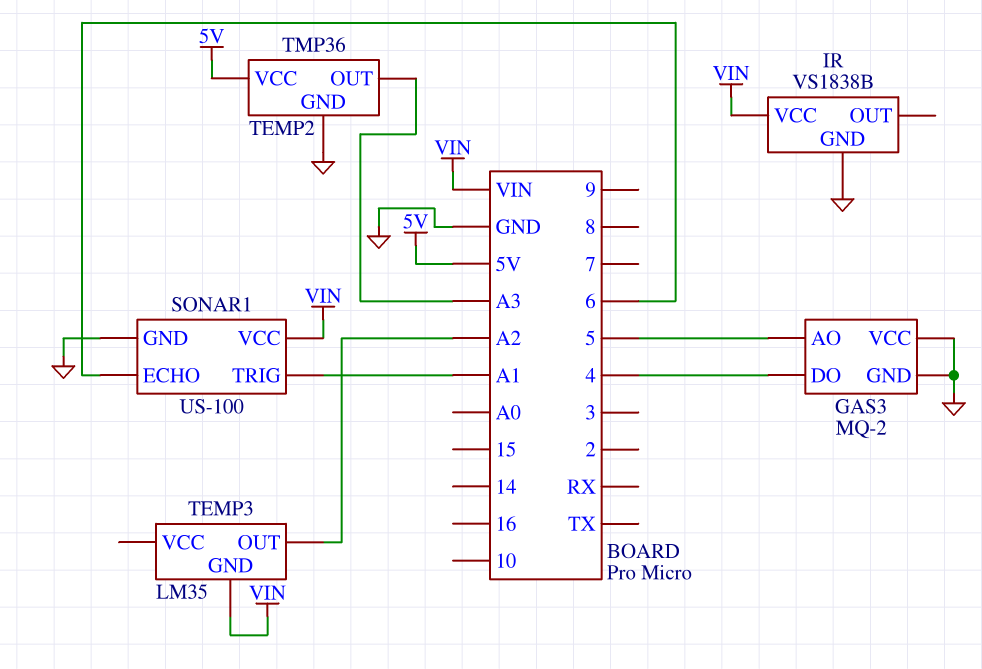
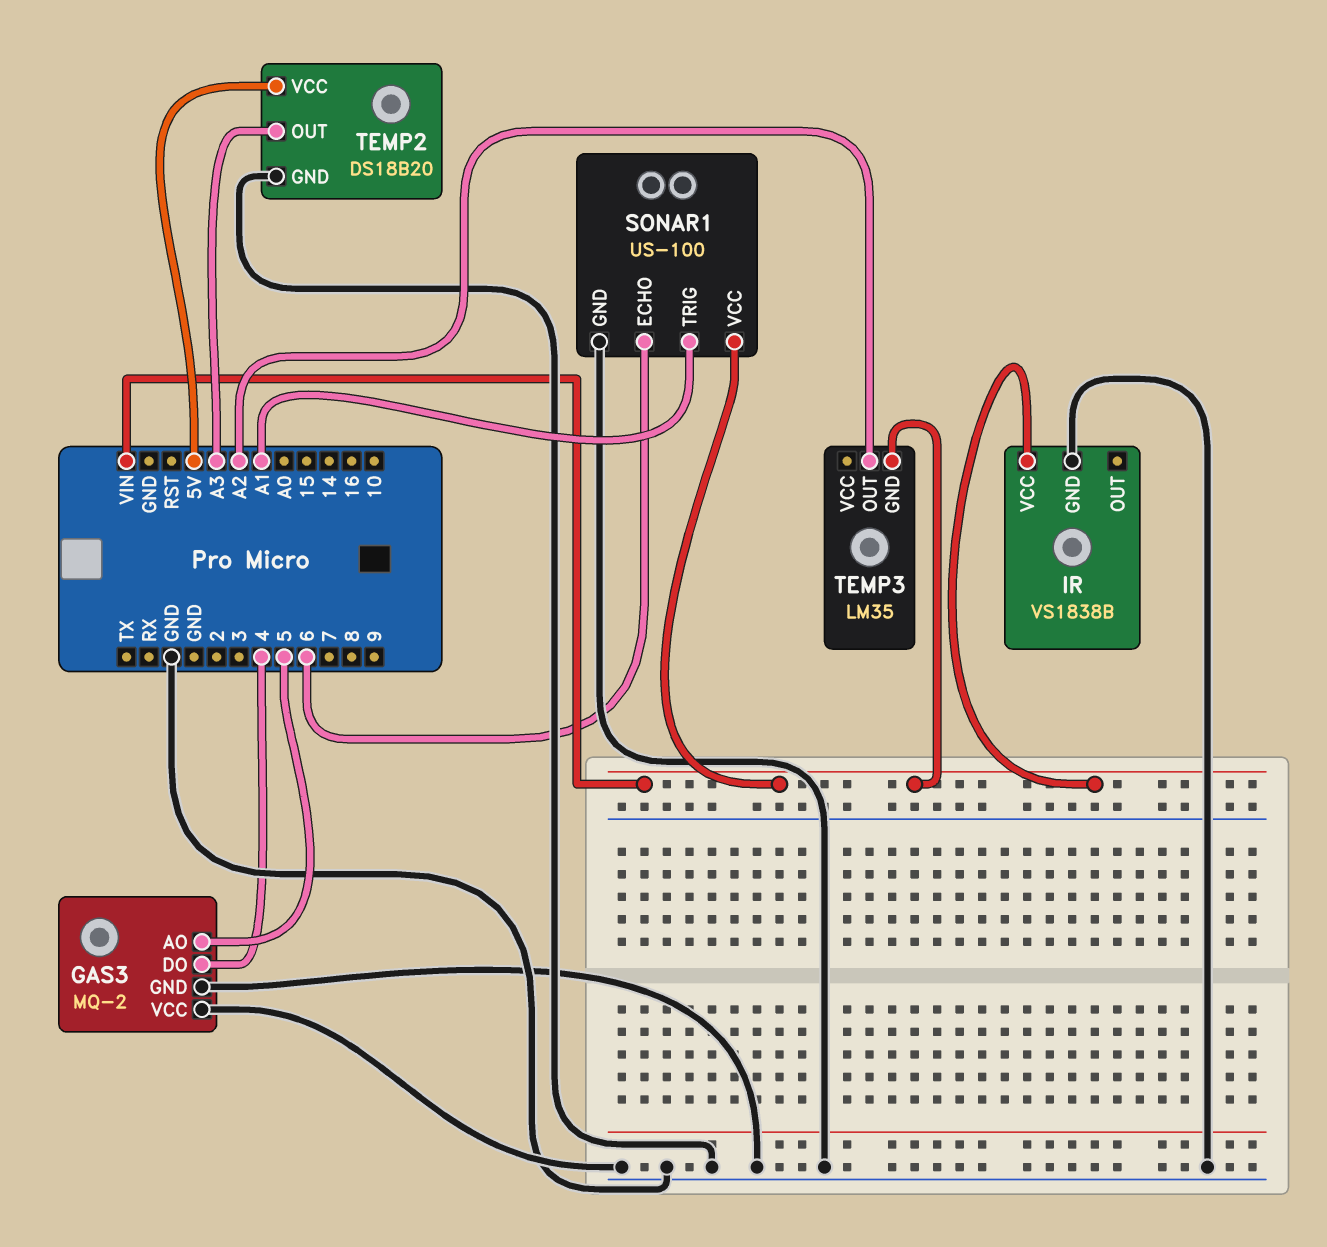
TEMP2: TMP36 -> DS18B20

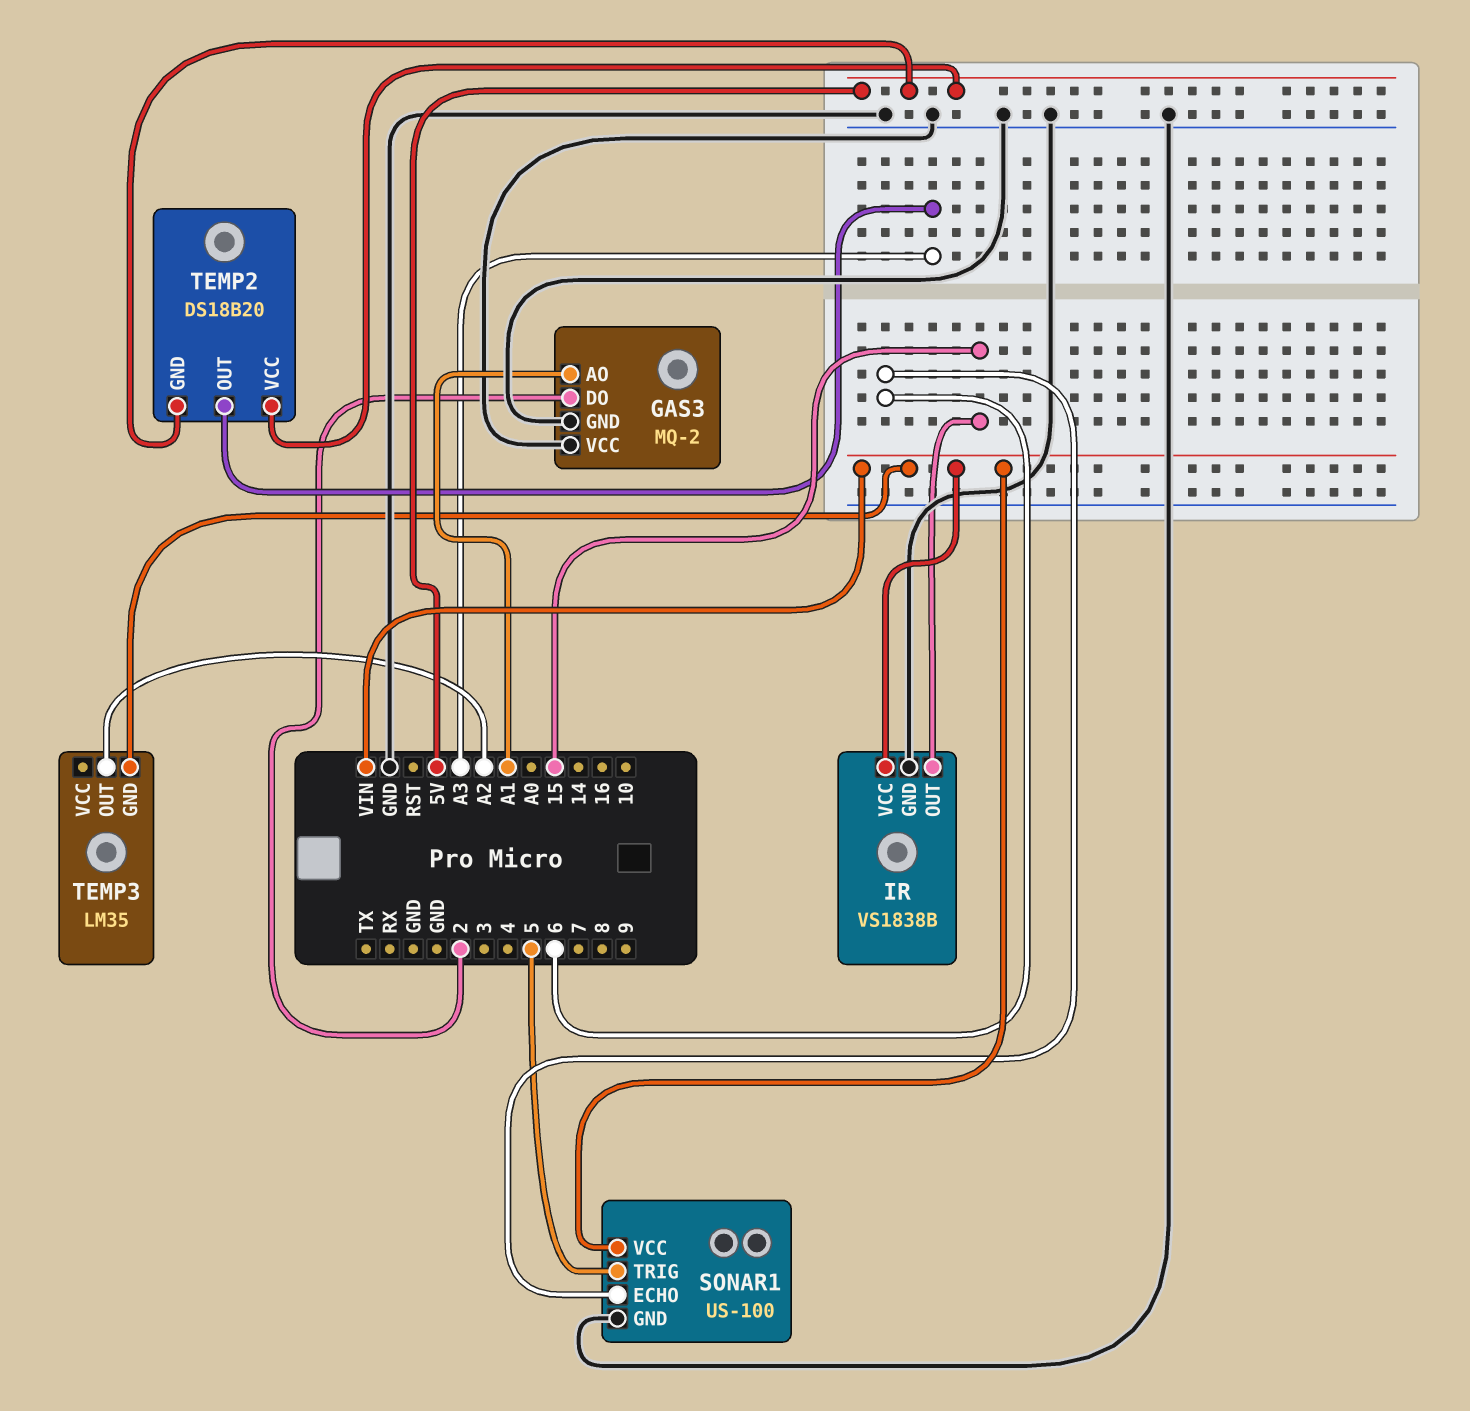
GAS3 pin AO: 5 -> A1
GAS3 pin DO: 4 -> 2
IR pin OUT: none -> 15
SONAR1 pin TRIG: A1 -> 5
TEMP2 pin GND: GND -> 5V

